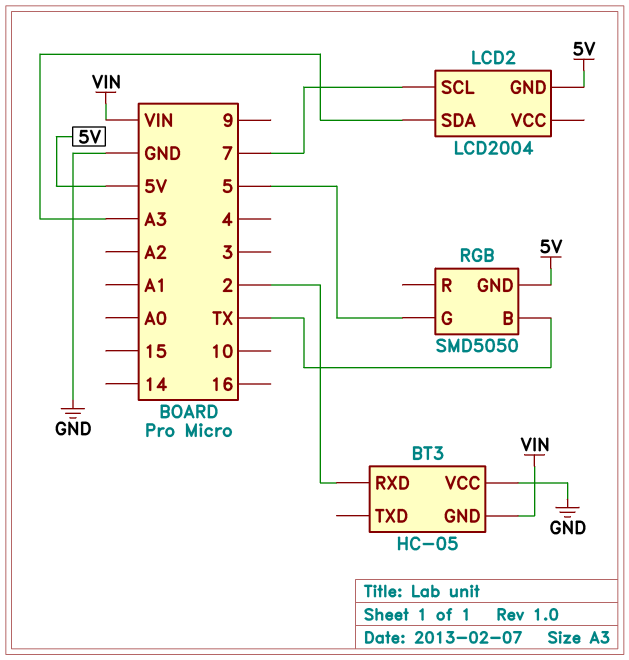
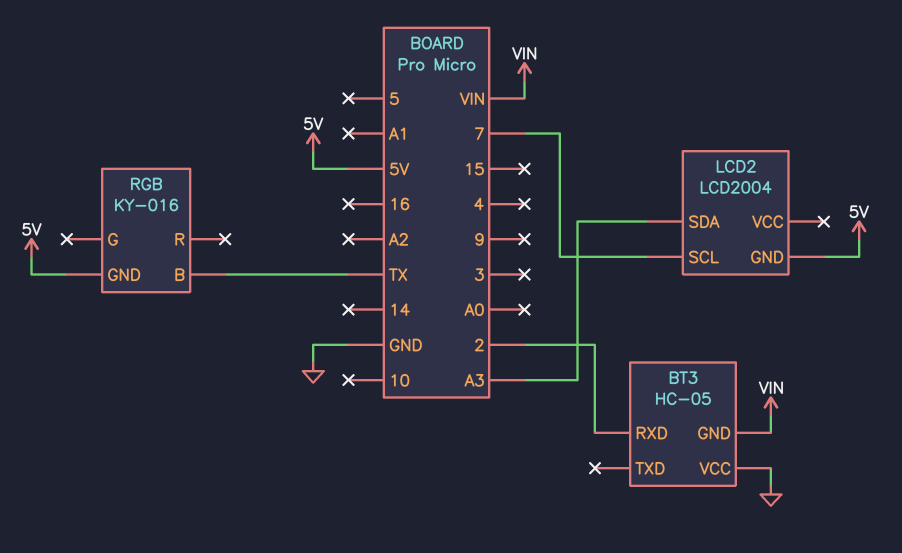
RGB: SMD5050 -> KY-016
RGB pin G: 5 -> none

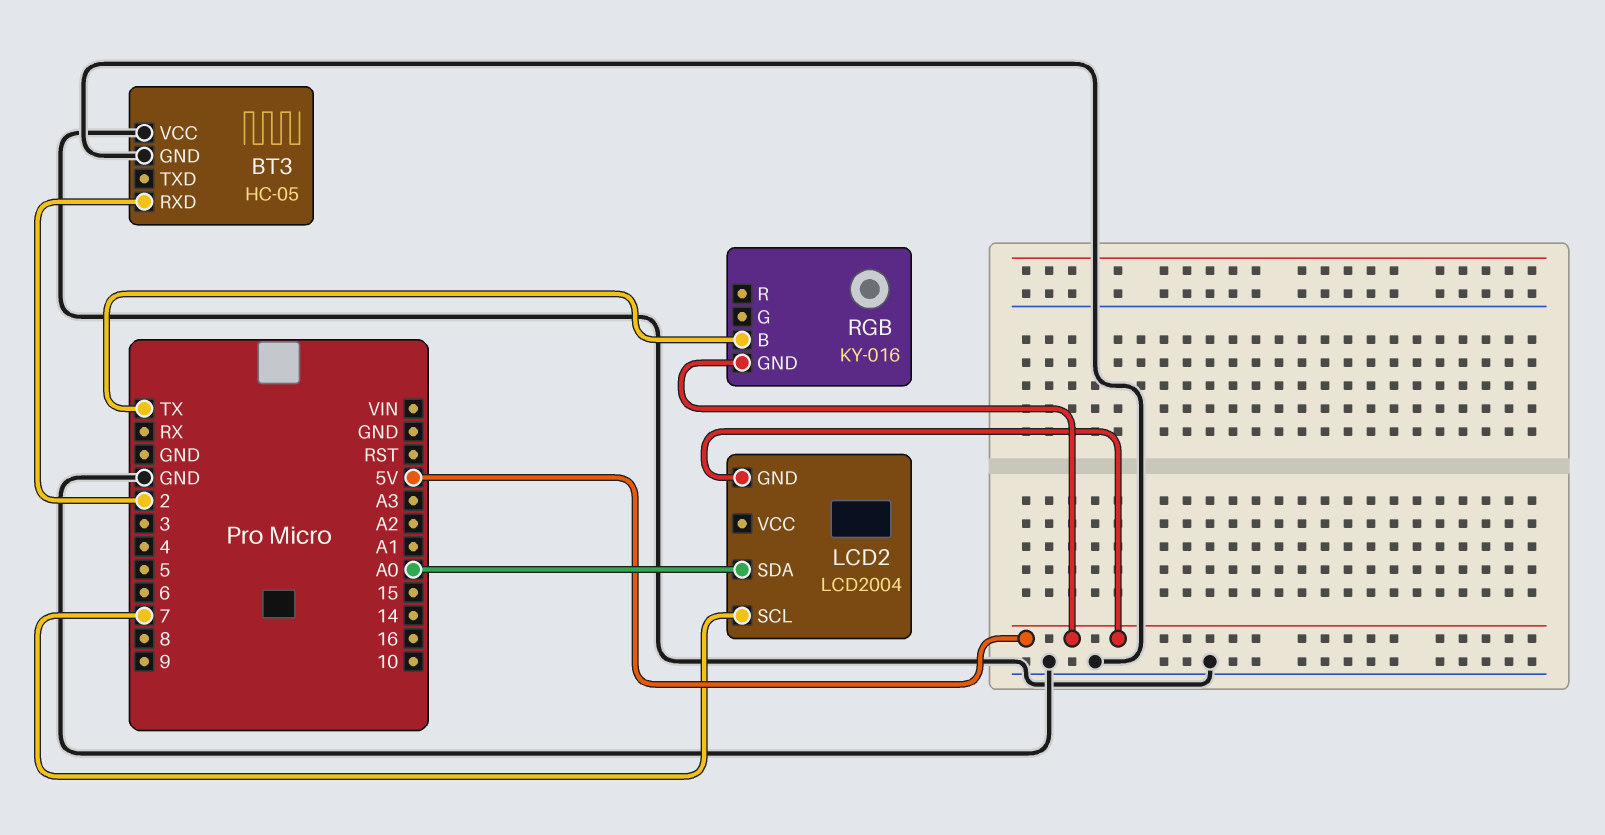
BT3 pin GND: VIN -> GND
LCD2 pin SDA: A3 -> A0

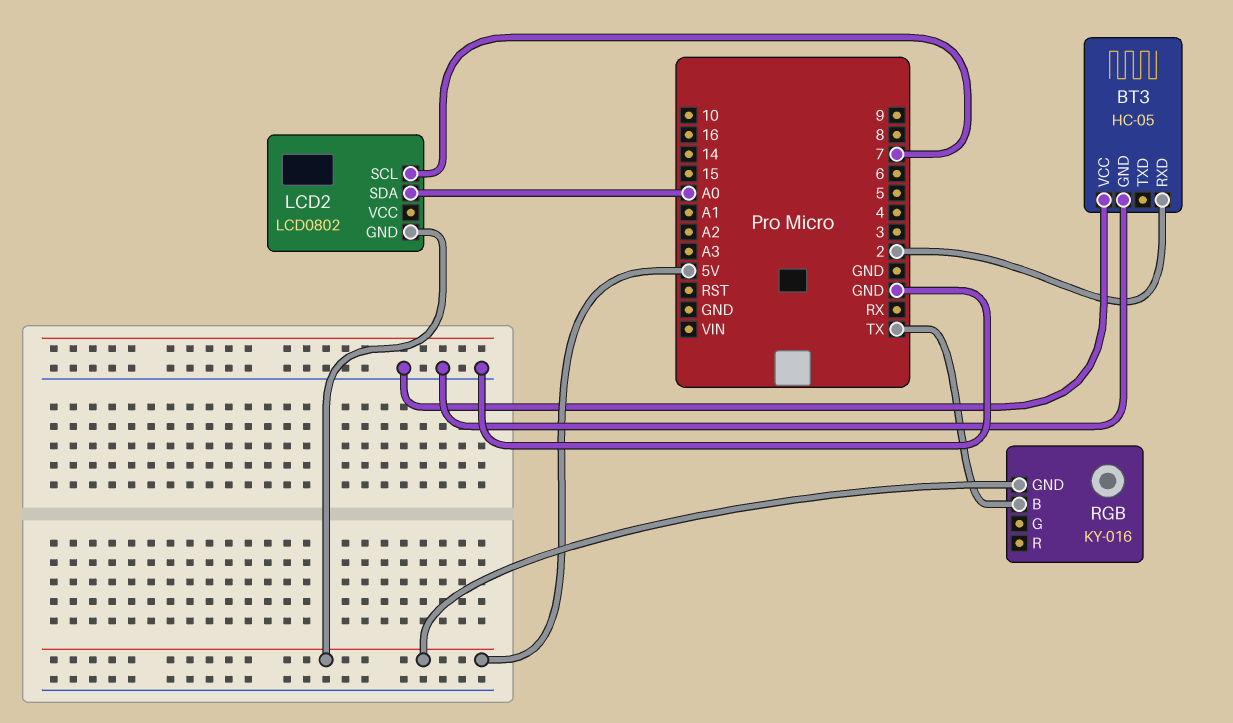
LCD2: LCD2004 -> LCD0802

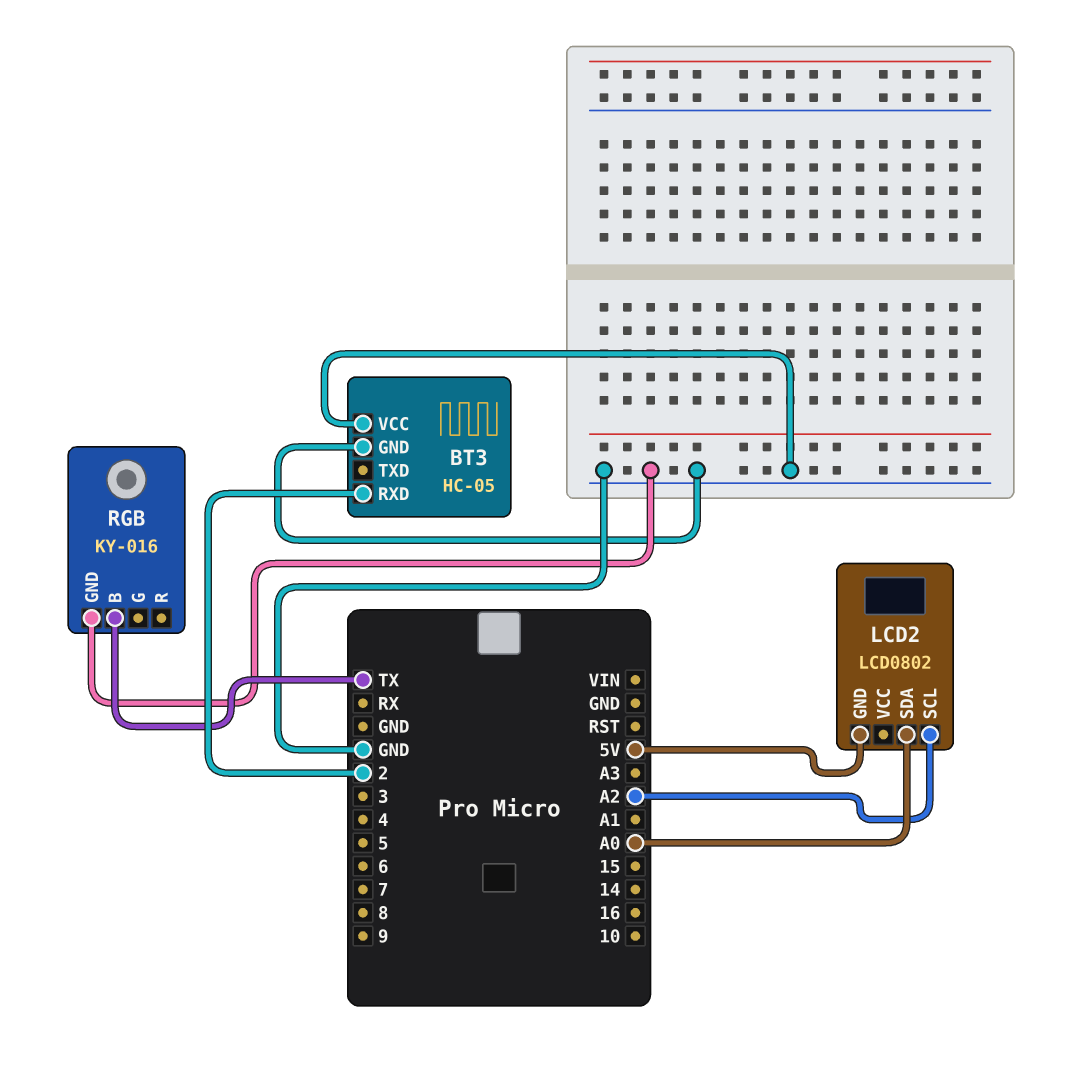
LCD2 pin SCL: 7 -> A2
RGB pin GND: 5V -> GND

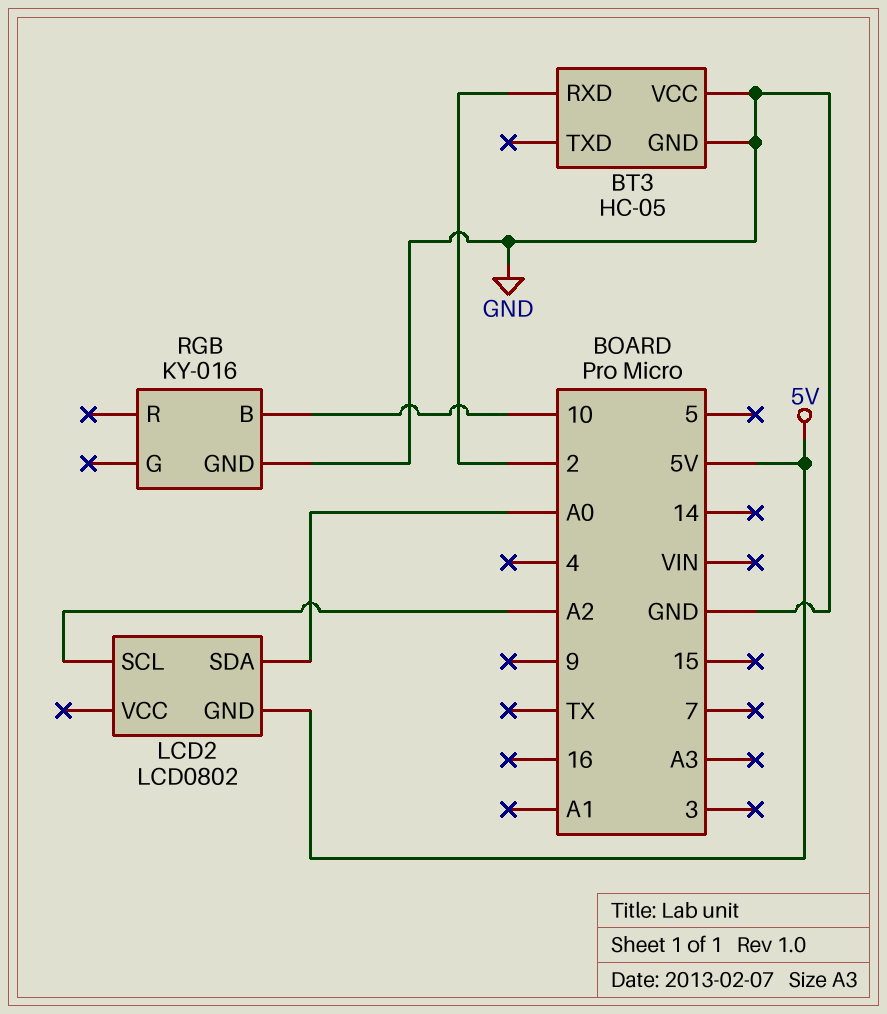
RGB pin B: TX -> 10

